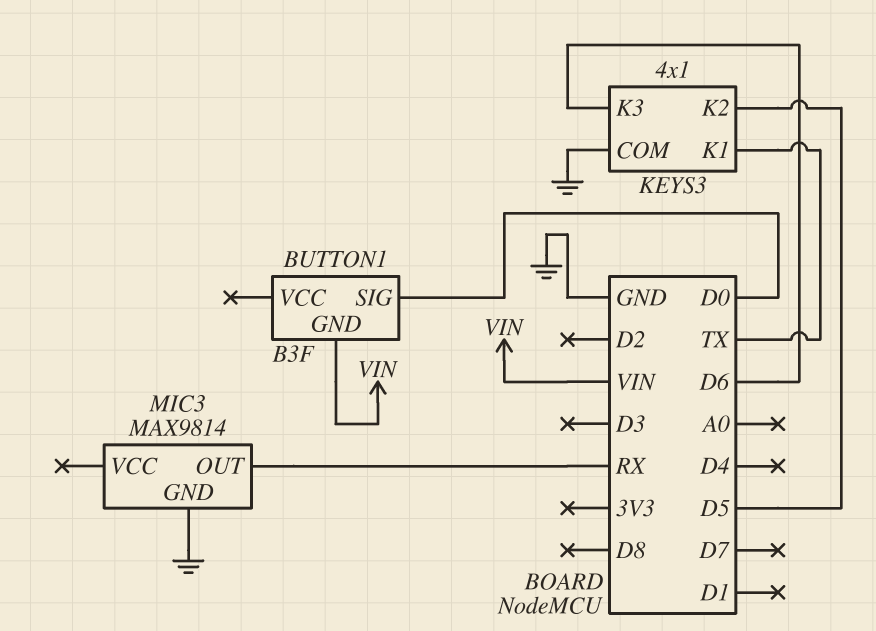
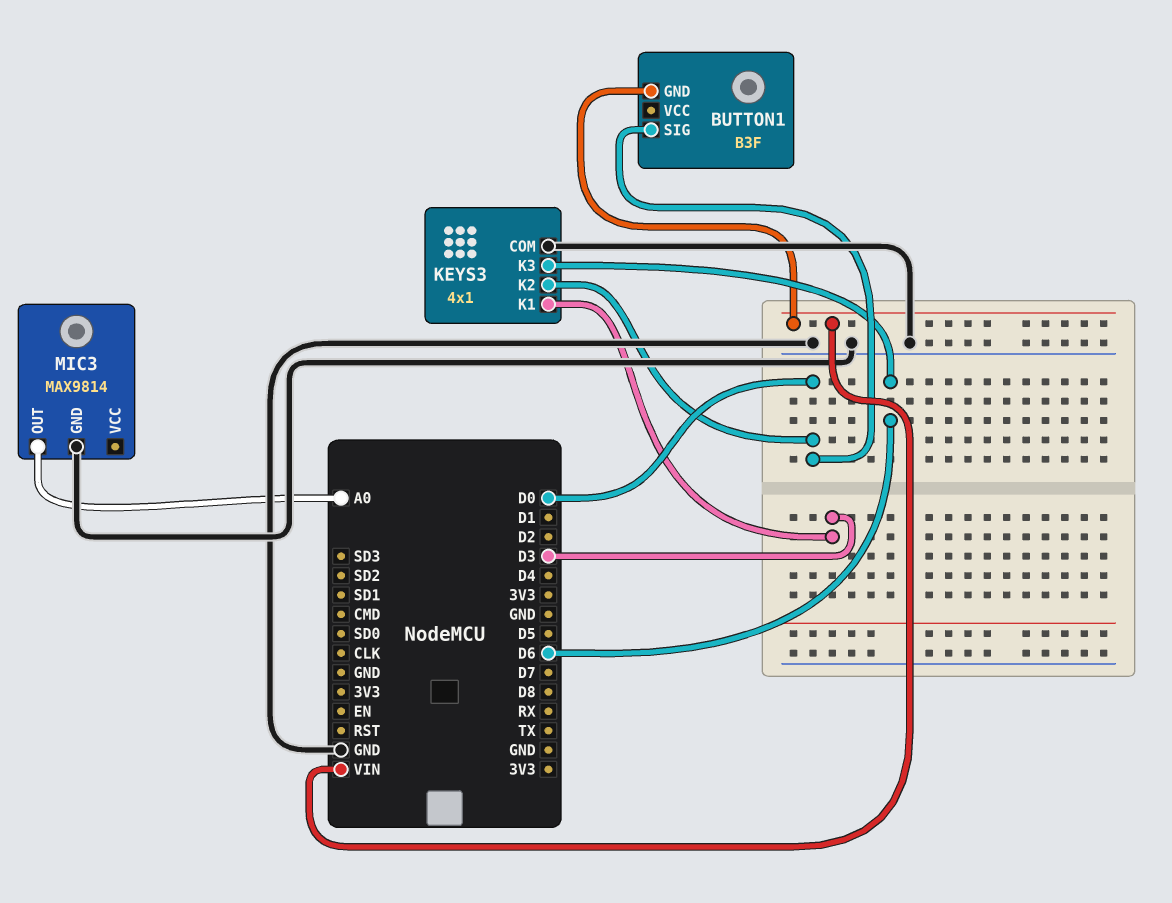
KEYS3 pin K1: TX -> D3
KEYS3 pin K2: D5 -> D0
MIC3 pin OUT: RX -> A0

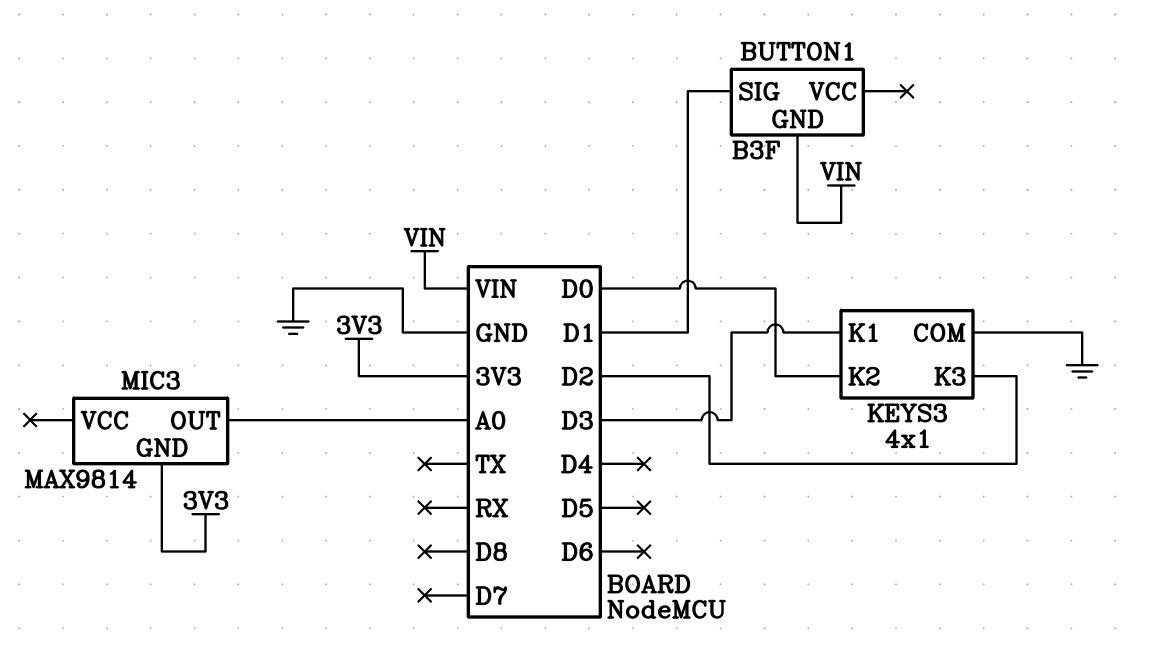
BUTTON1 pin SIG: D0 -> D1
KEYS3 pin K3: D6 -> D2
MIC3 pin GND: GND -> 3V3

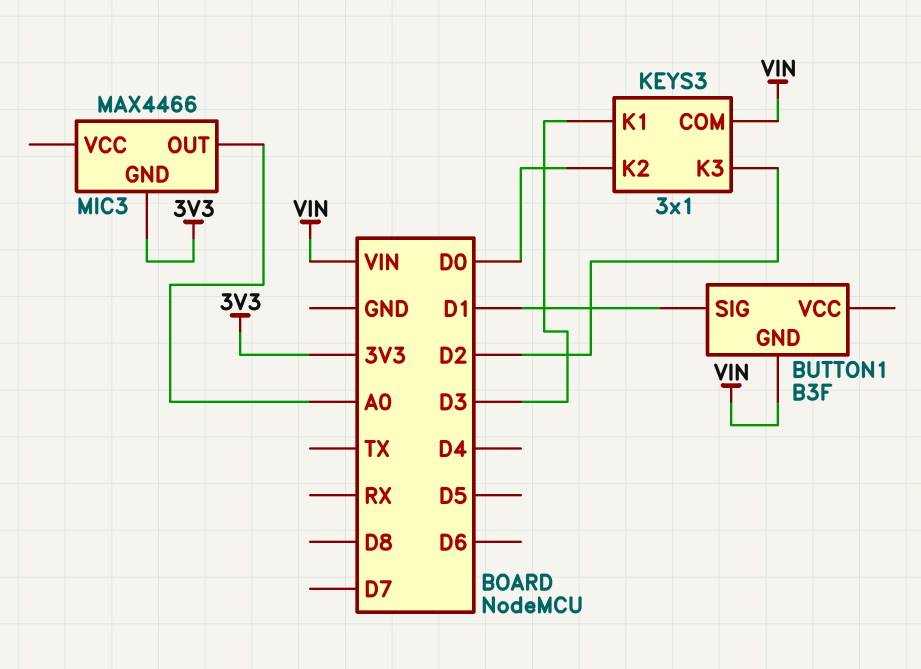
KEYS3: 4x1 -> 3x1
KEYS3 pin COM: GND -> VIN
MIC3: MAX9814 -> MAX4466

